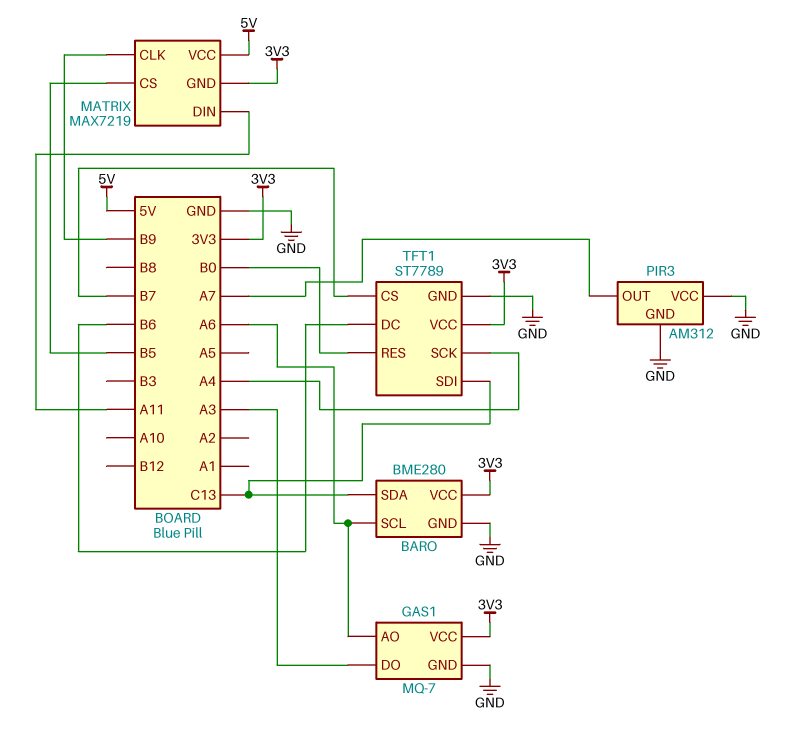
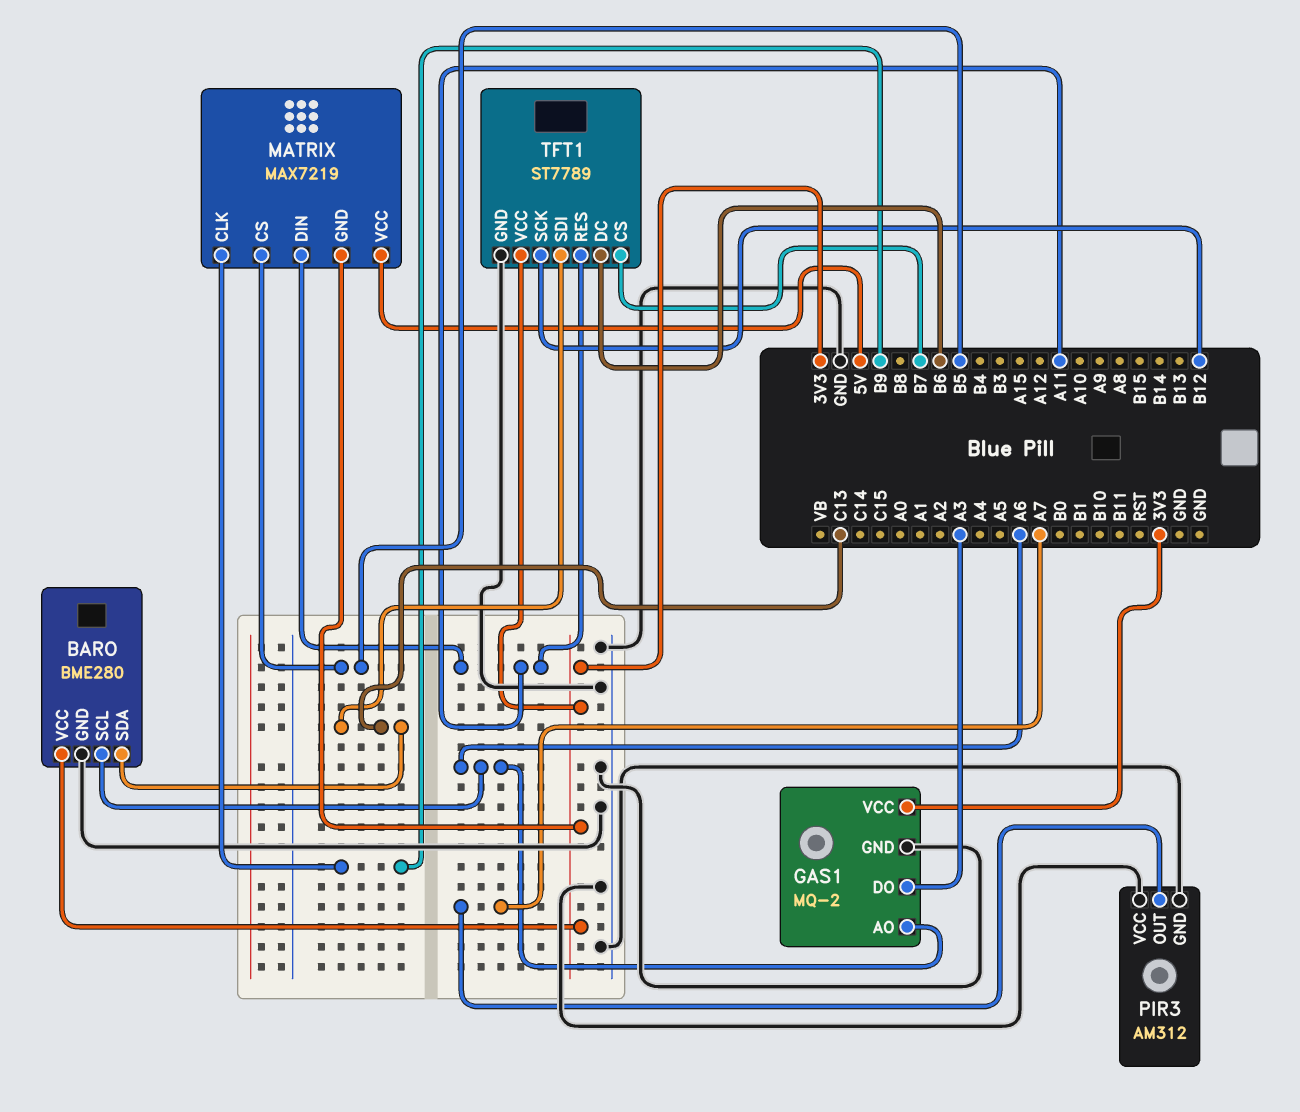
GAS1: MQ-7 -> MQ-2
TFT1 pin RES: B0 -> A11
TFT1 pin SCK: A4 -> B12

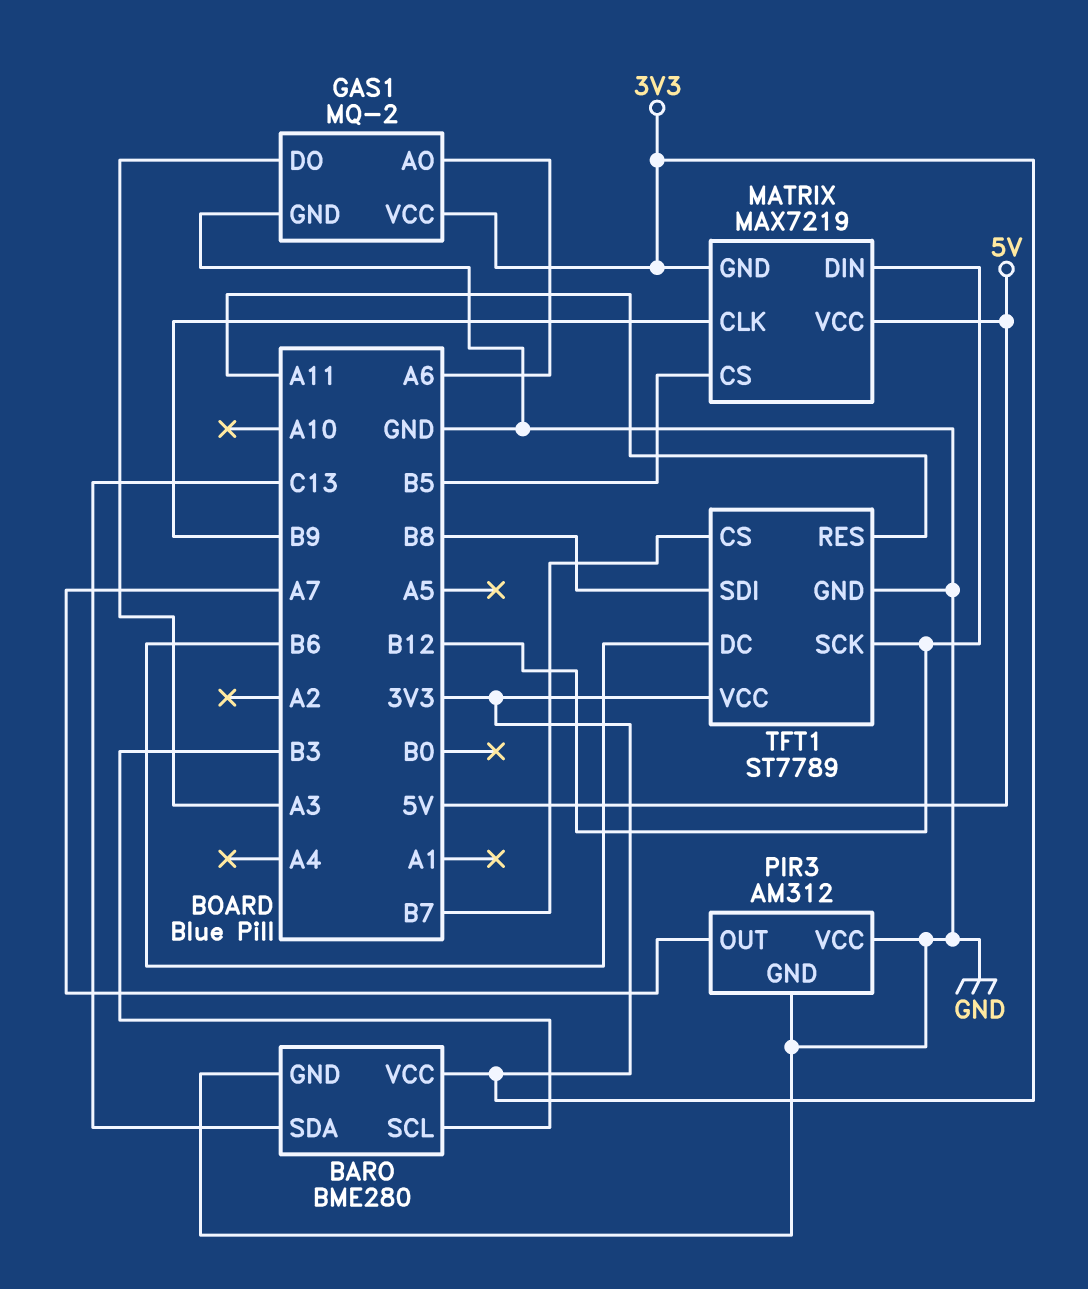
BARO pin SCL: A6 -> B3
MATRIX pin DIN: A11 -> B12
TFT1 pin SDI: C13 -> B8

